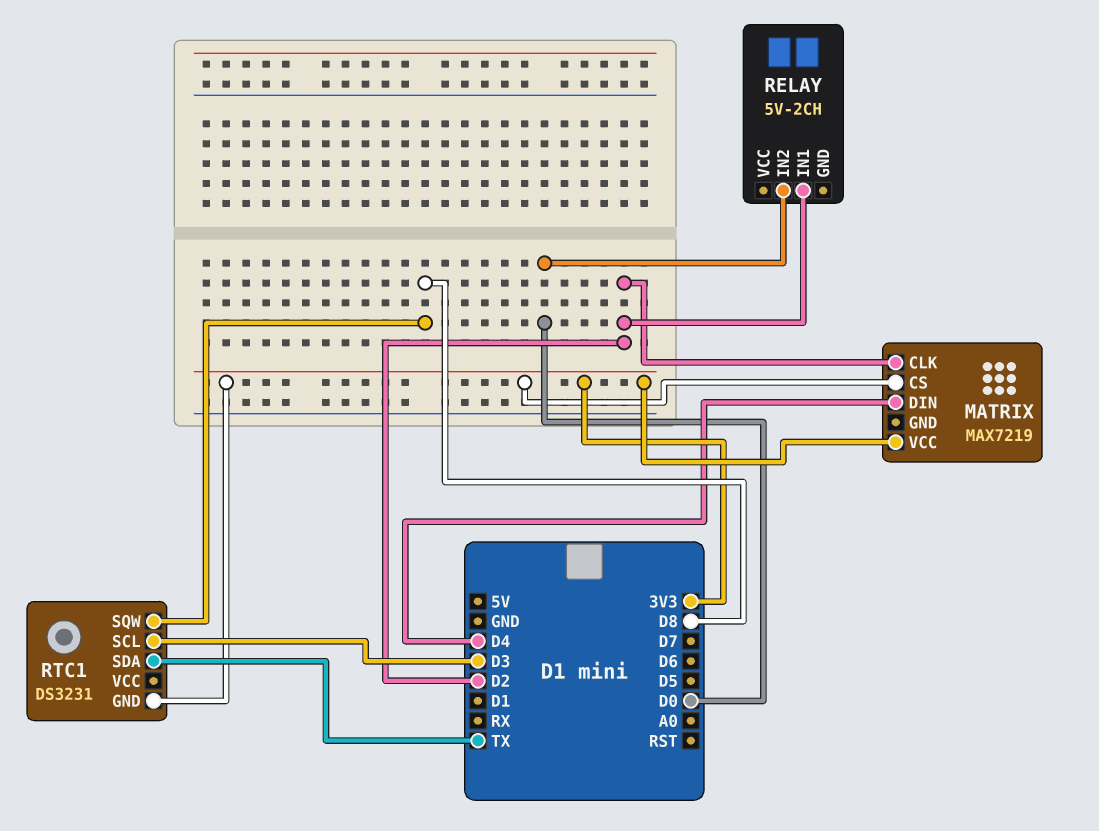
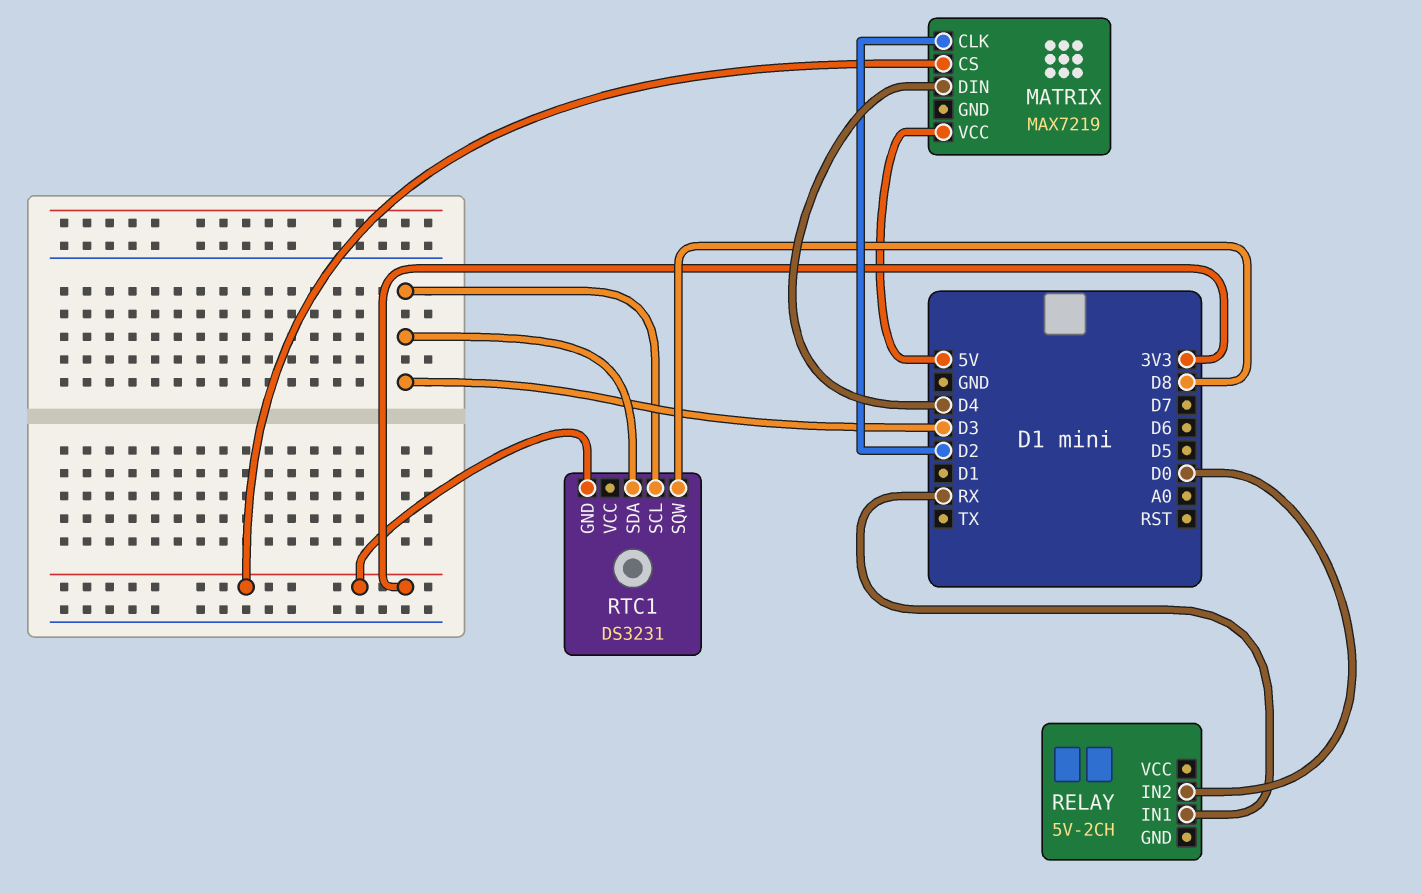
MATRIX pin VCC: 3V3 -> 5V
RELAY pin IN1: D2 -> RX
RTC1 pin SDA: TX -> D3

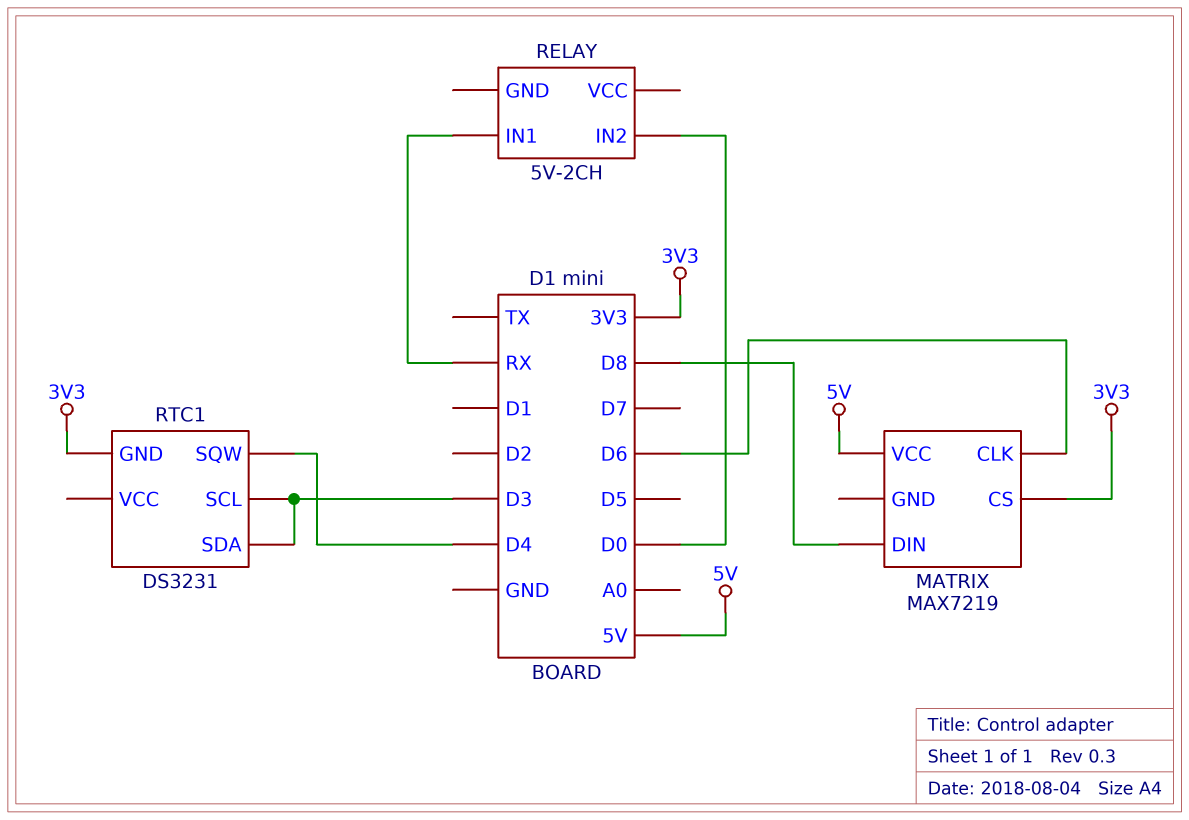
MATRIX pin CLK: D2 -> D6
MATRIX pin DIN: D4 -> D8
RTC1 pin SQW: D8 -> D4

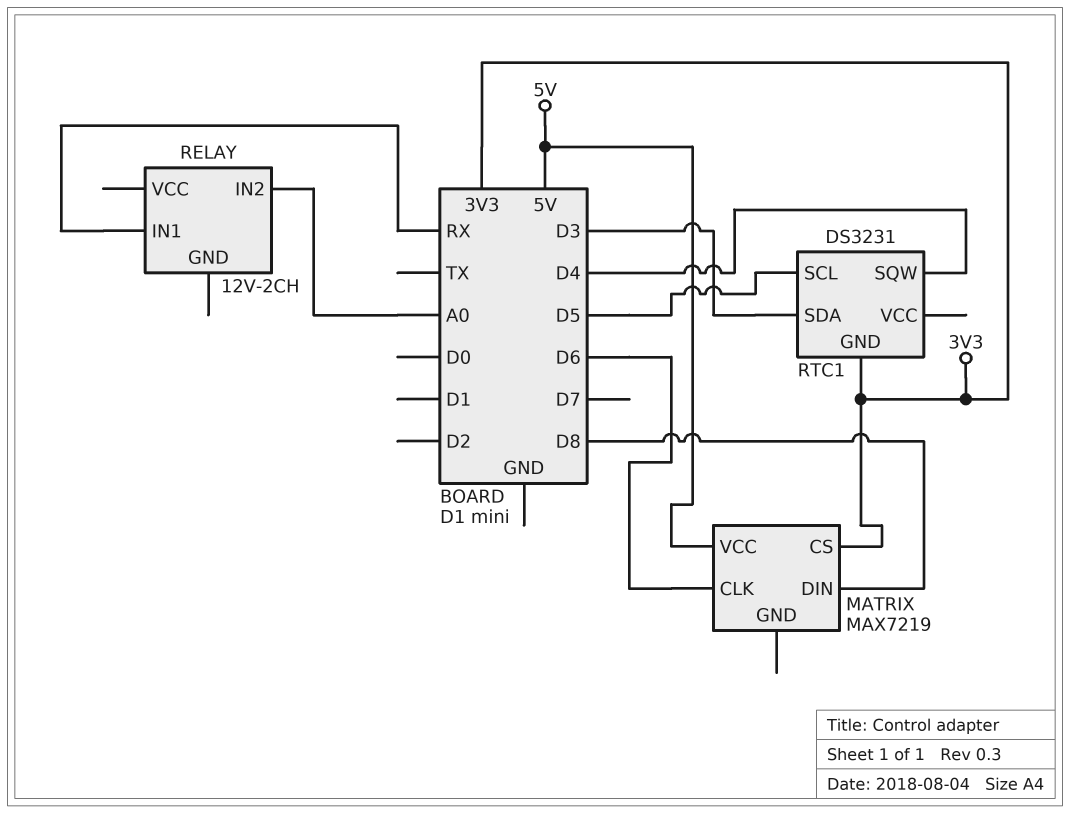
RELAY: 5V-2CH -> 12V-2CH
RELAY pin IN2: D0 -> A0
RTC1 pin SCL: D3 -> D5

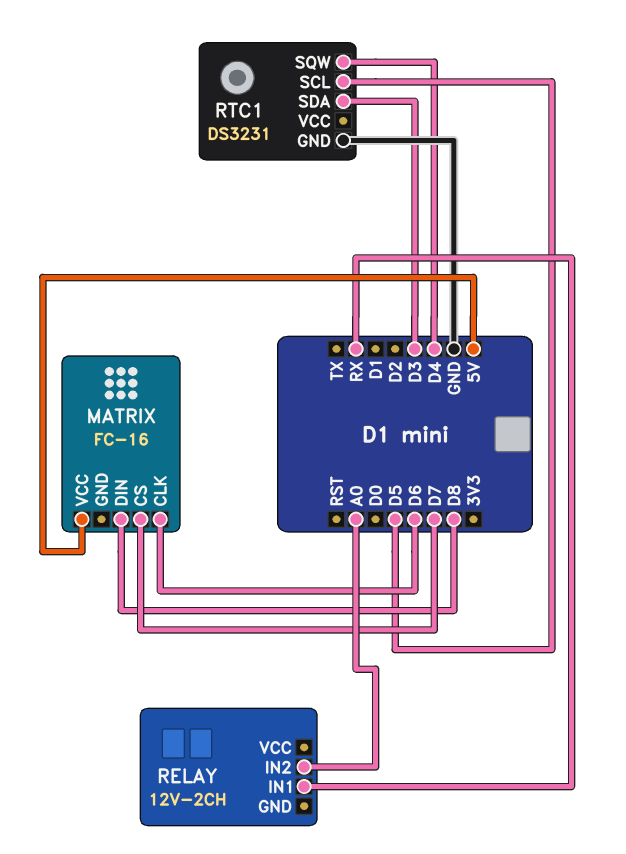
MATRIX: MAX7219 -> FC-16
MATRIX pin CS: 3V3 -> D7
RTC1 pin GND: 3V3 -> GND

